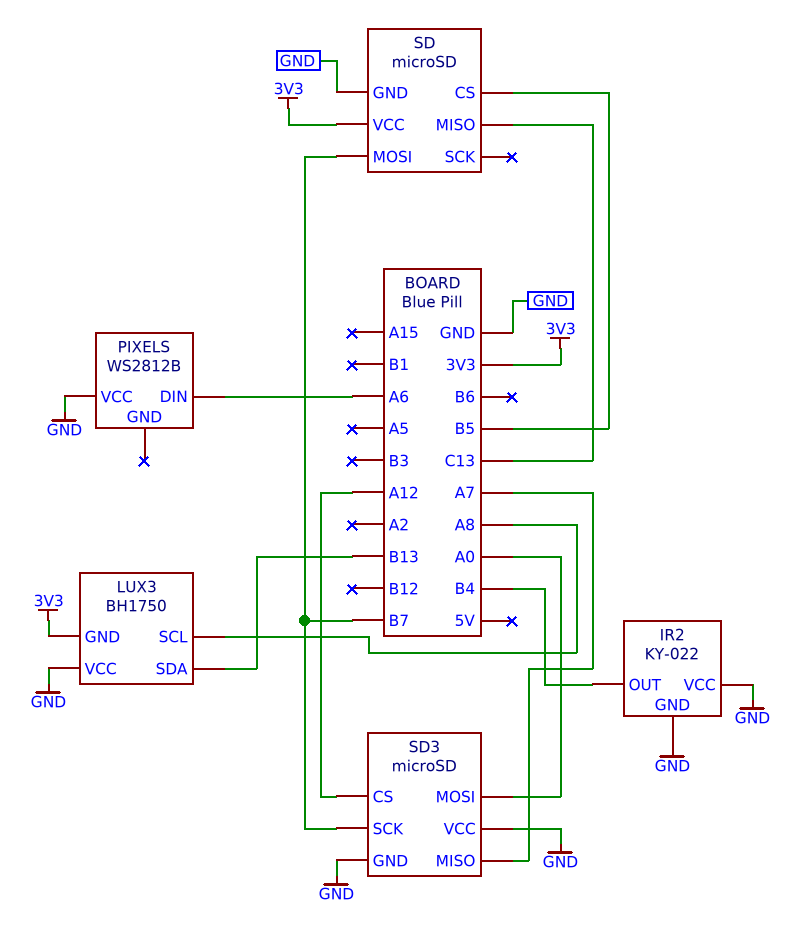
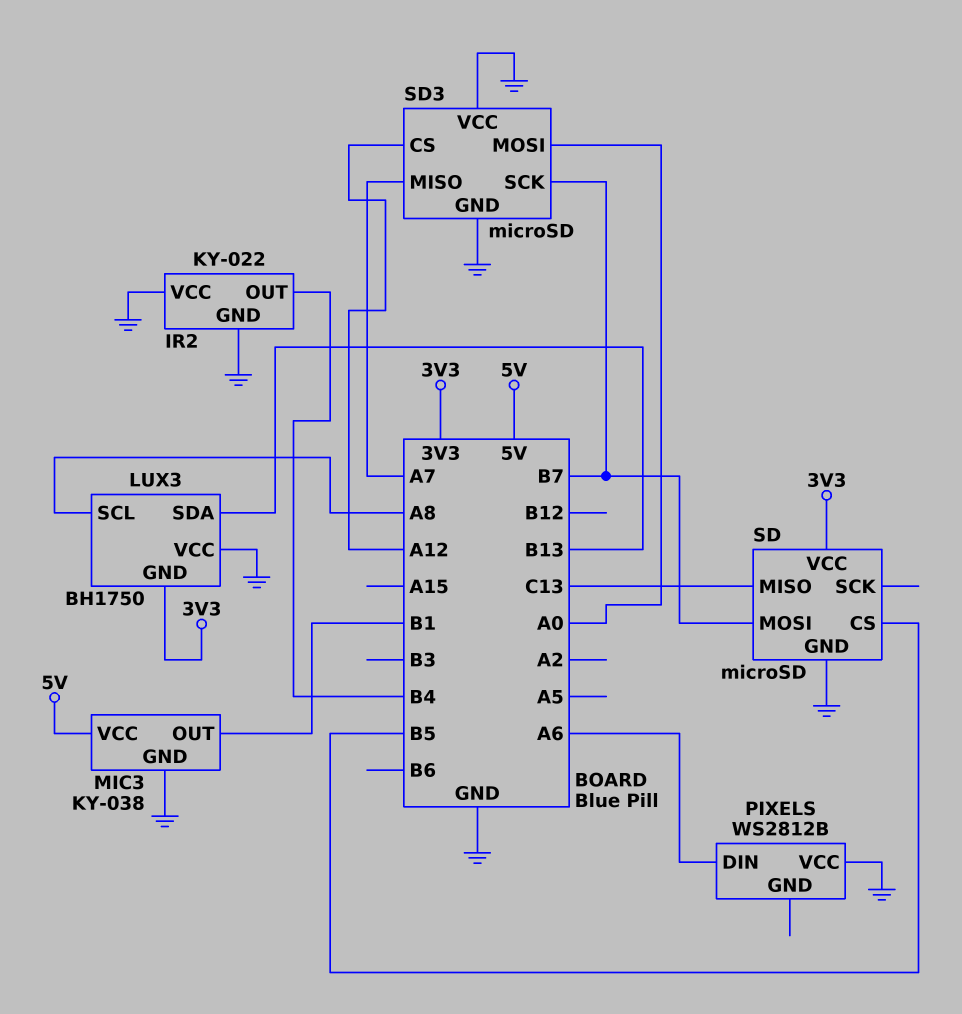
MIC3: none -> KY-038
MIC3 pin GND: none -> GND
MIC3 pin OUT: none -> B1
MIC3 pin VCC: none -> 5V

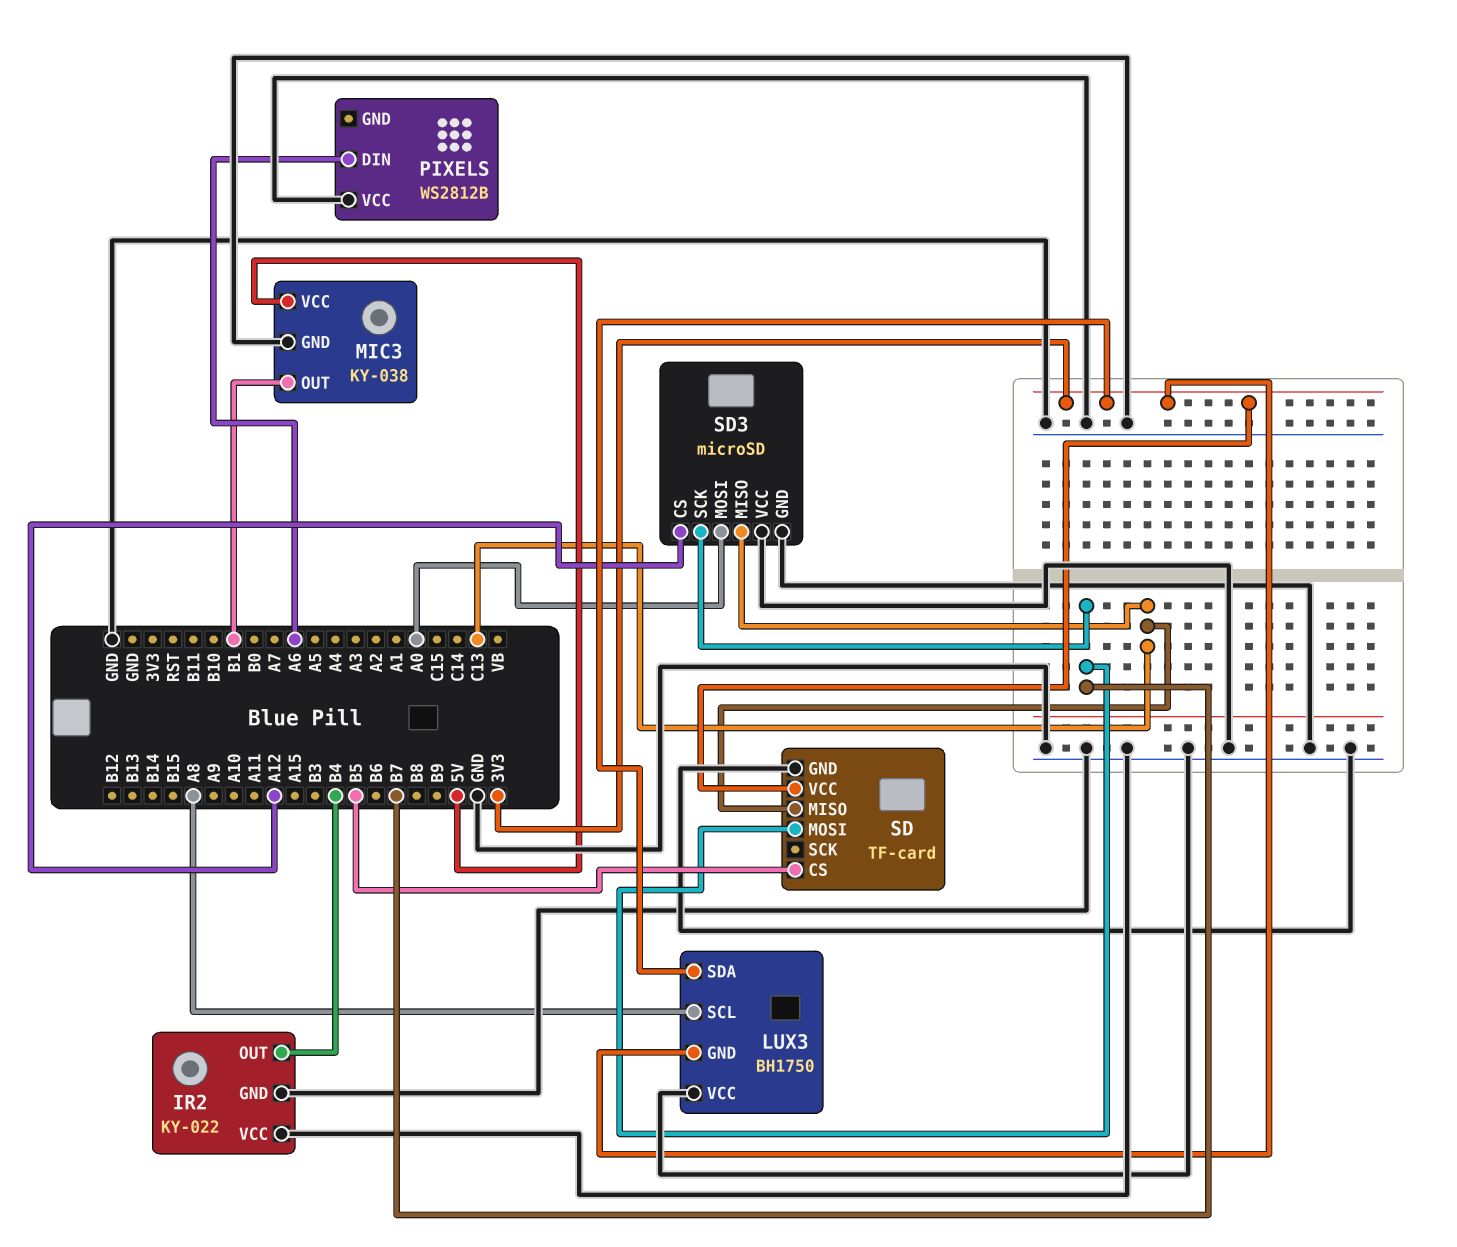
LUX3 pin SDA: B13 -> 3V3
SD: microSD -> TF-card
SD3 pin MISO: A7 -> C13

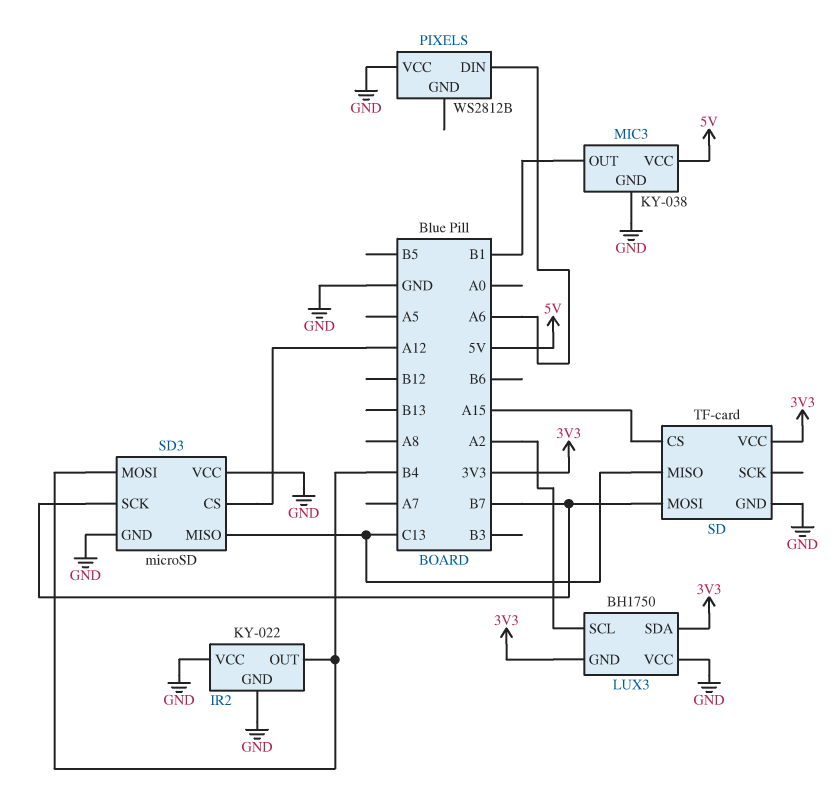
LUX3 pin SCL: A8 -> A2
SD pin CS: B5 -> A15
SD3 pin MOSI: A0 -> B4

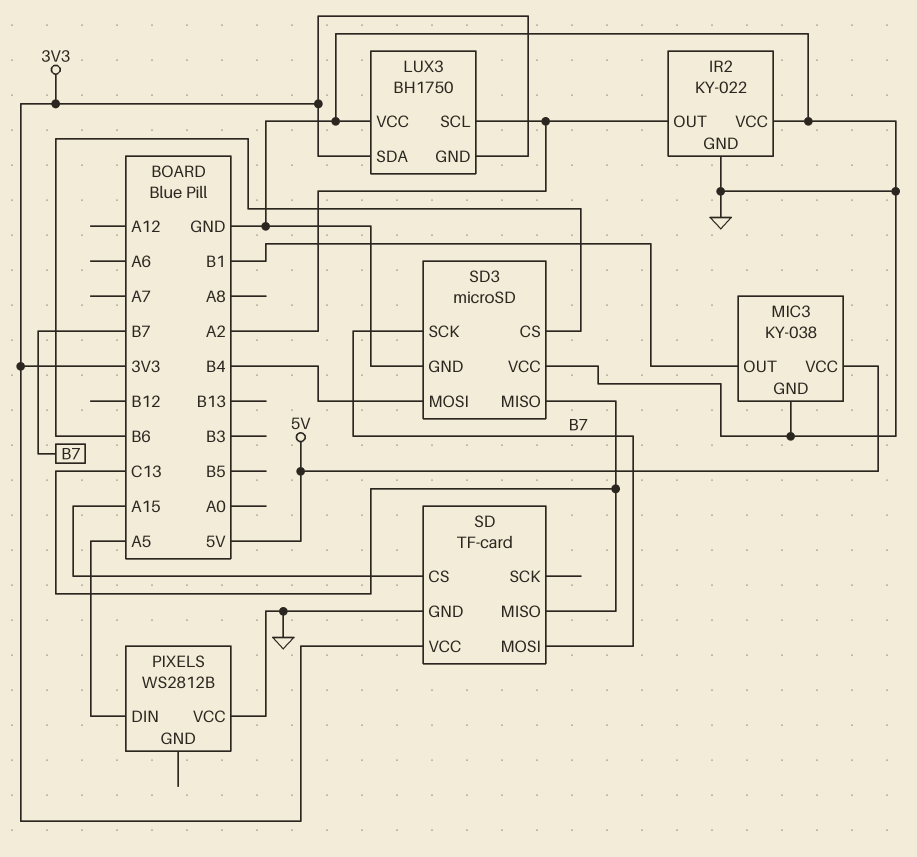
IR2 pin OUT: B4 -> A2
PIXELS pin DIN: A6 -> A5
SD3 pin CS: A12 -> B6

